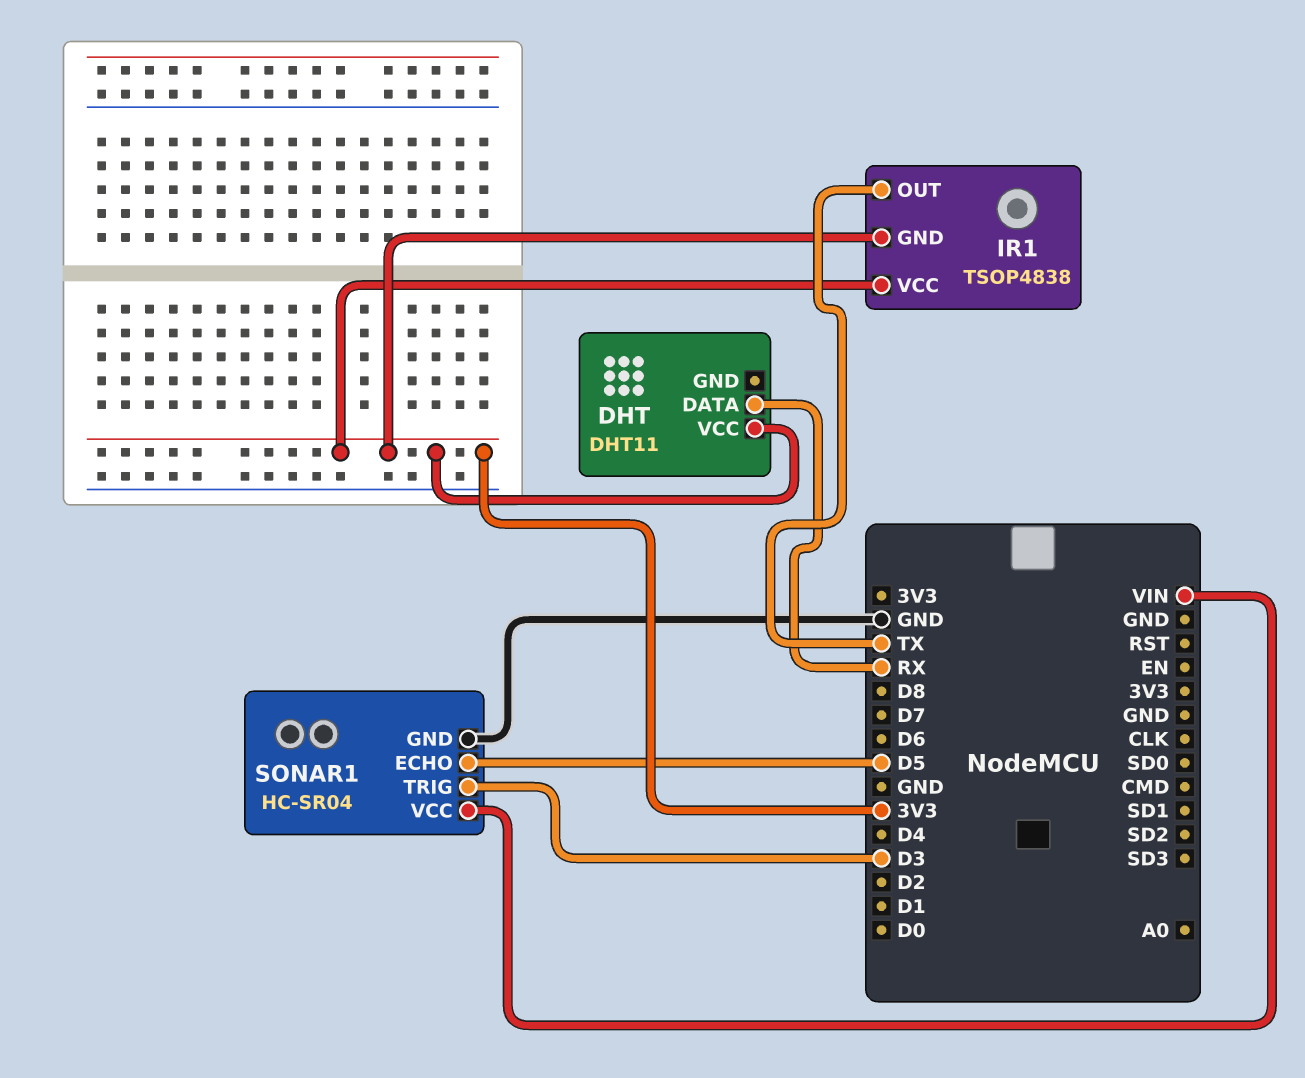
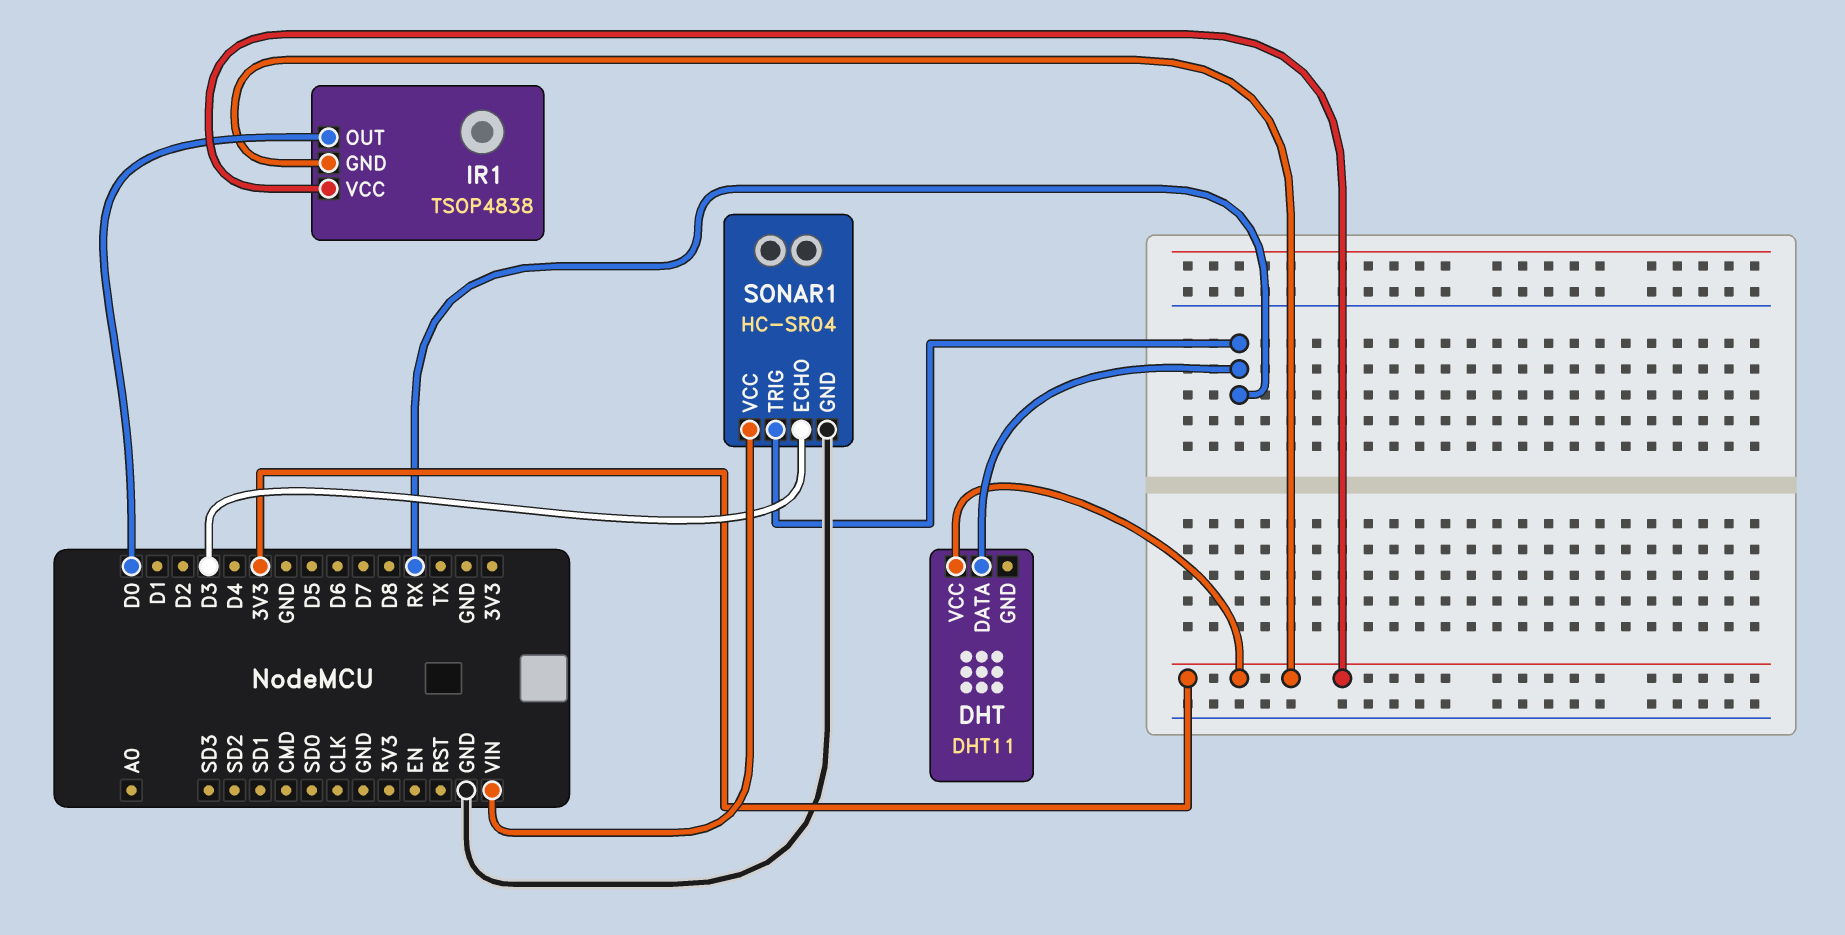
IR1 pin OUT: TX -> D0
SONAR1 pin ECHO: D5 -> D3
SONAR1 pin TRIG: D3 -> RX

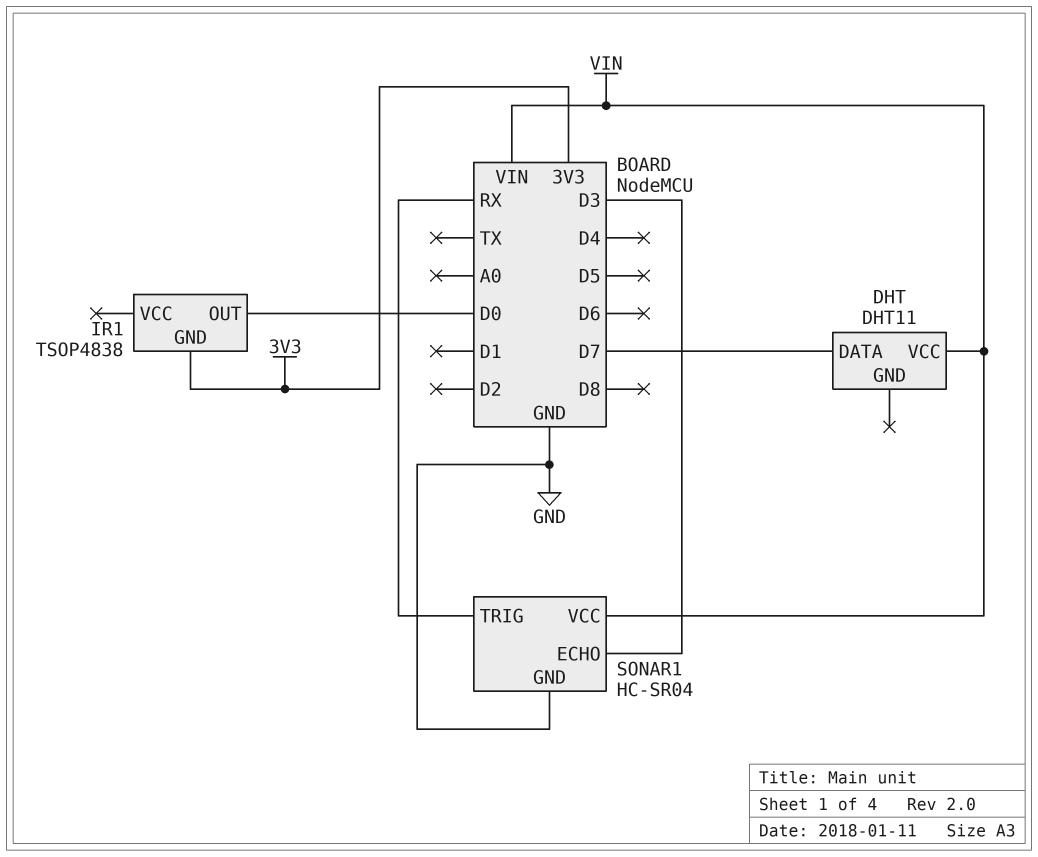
DHT pin DATA: RX -> D7
DHT pin VCC: 3V3 -> VIN
IR1 pin VCC: 3V3 -> none

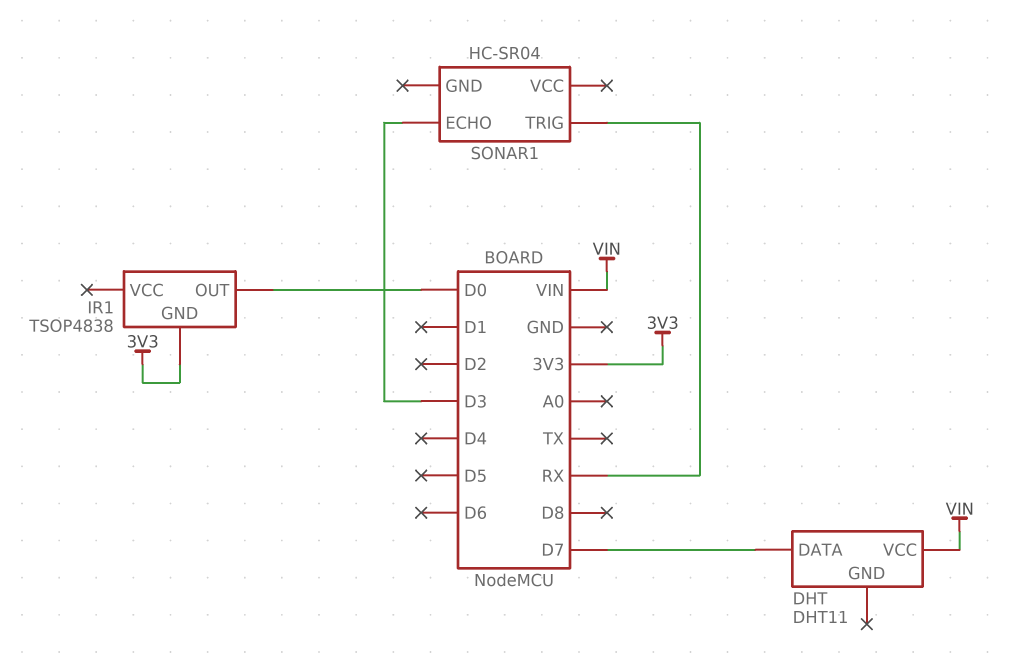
SONAR1 pin GND: GND -> none
SONAR1 pin VCC: VIN -> none

